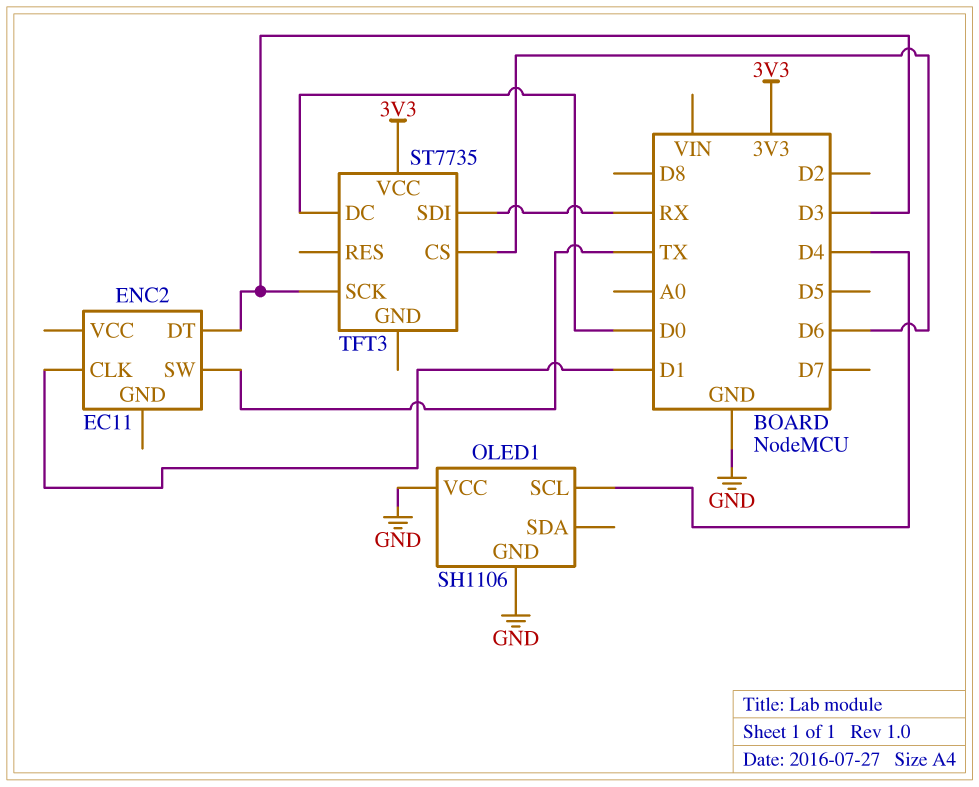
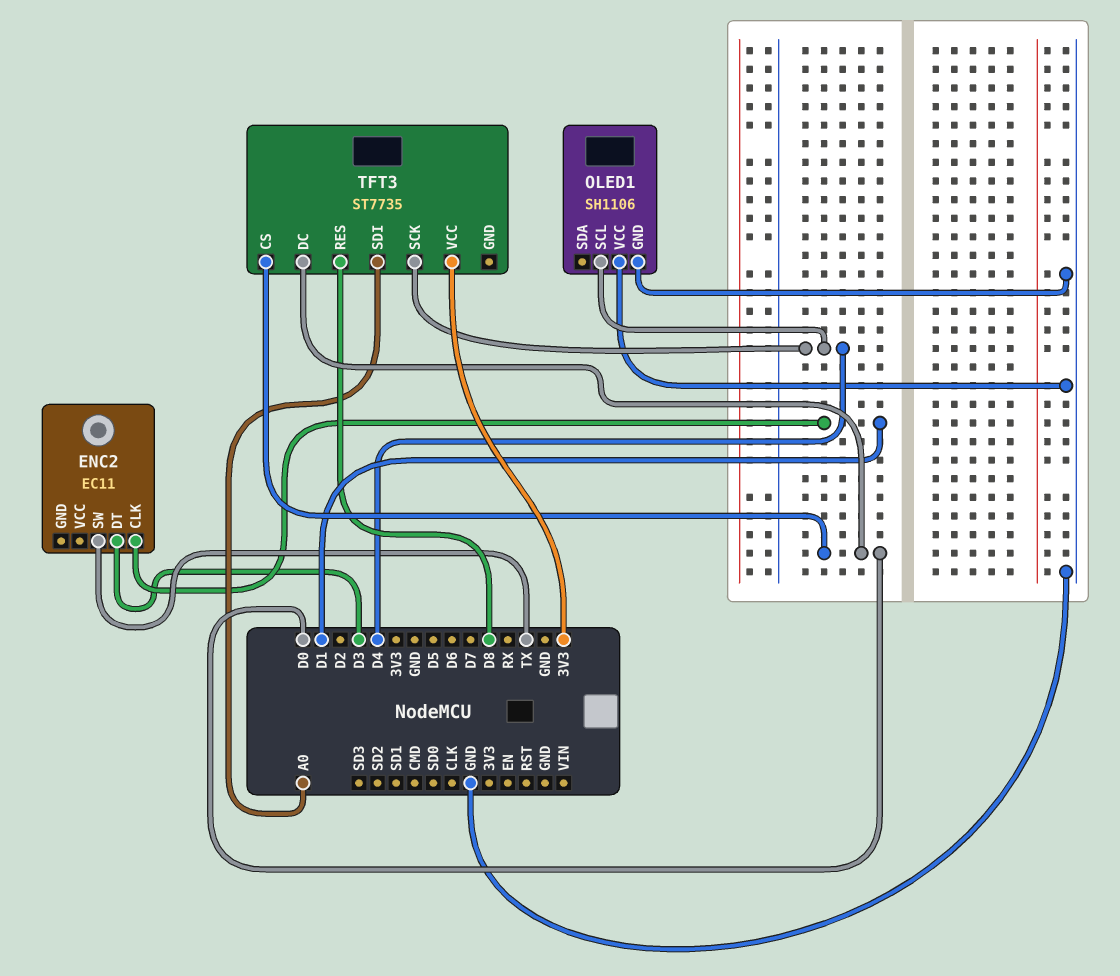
TFT3 pin CS: D6 -> D0
TFT3 pin RES: none -> D8
TFT3 pin SCK: D3 -> D4
TFT3 pin SDI: RX -> A0

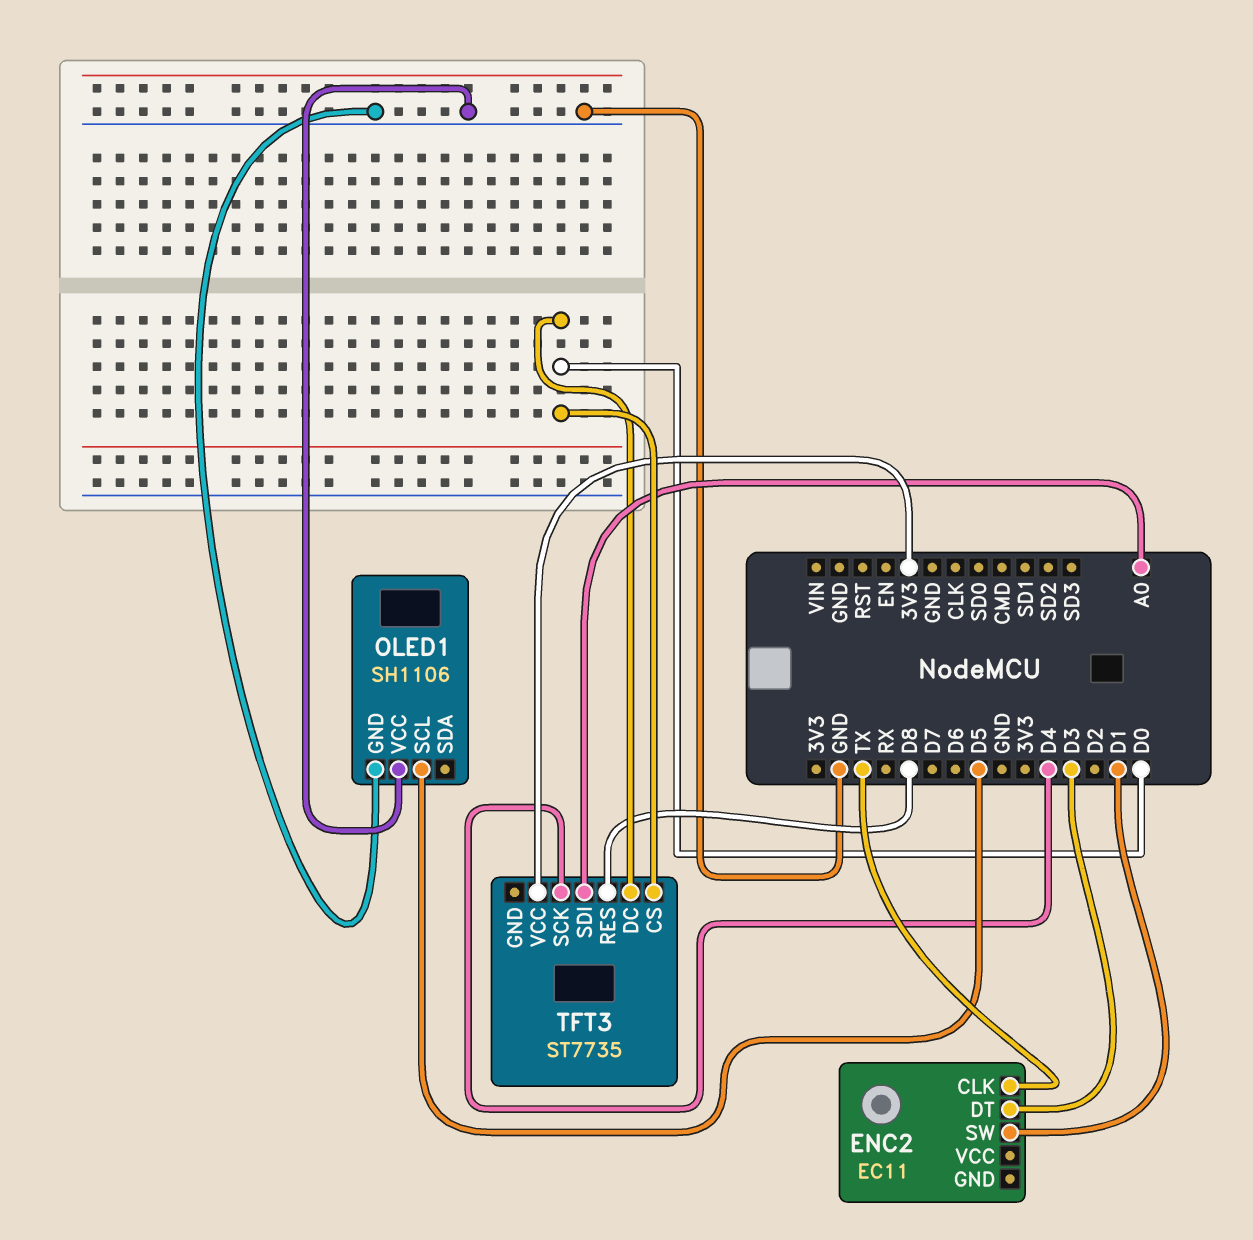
ENC2 pin CLK: D1 -> TX
ENC2 pin SW: TX -> D1
OLED1 pin SCL: D4 -> D5

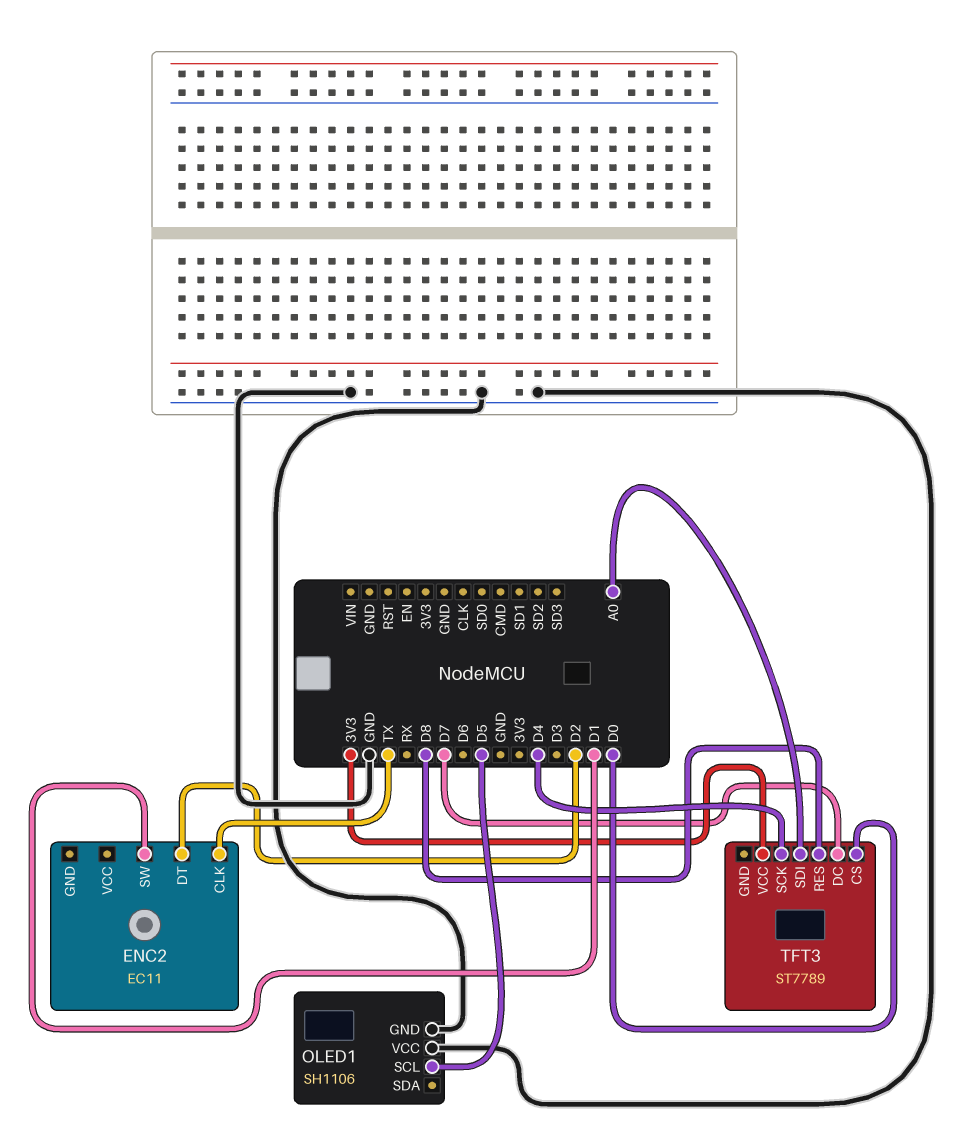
ENC2 pin DT: D3 -> D2
TFT3: ST7735 -> ST7789
TFT3 pin DC: D0 -> D7

